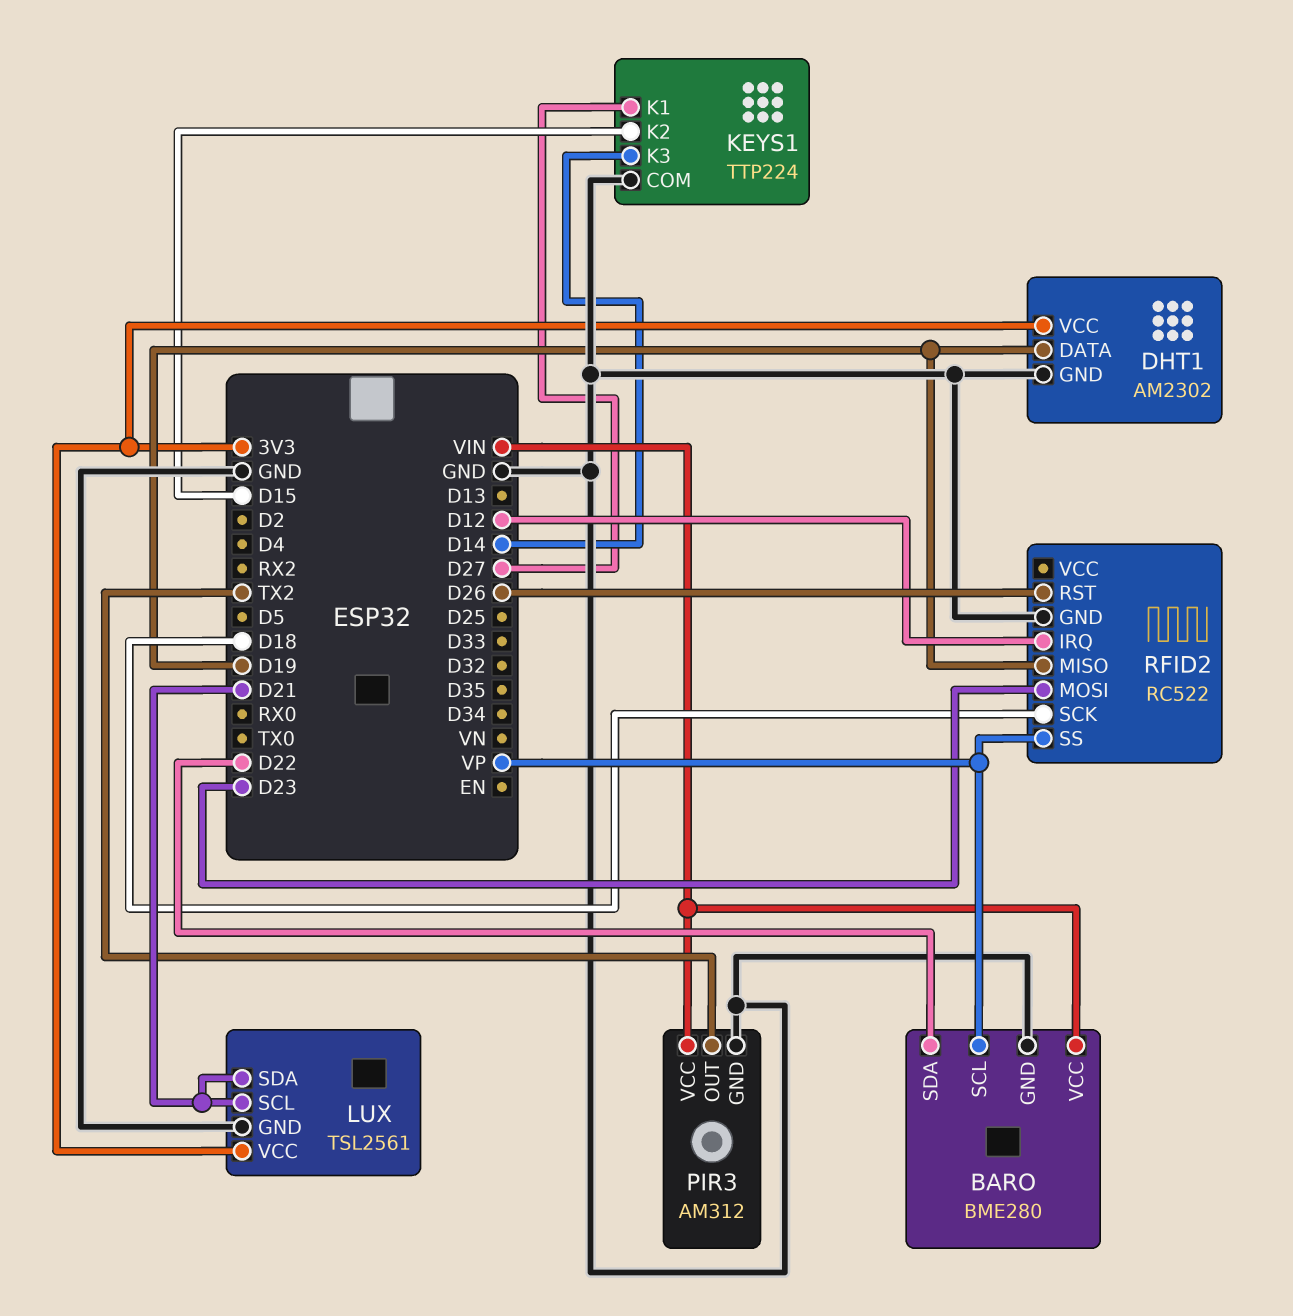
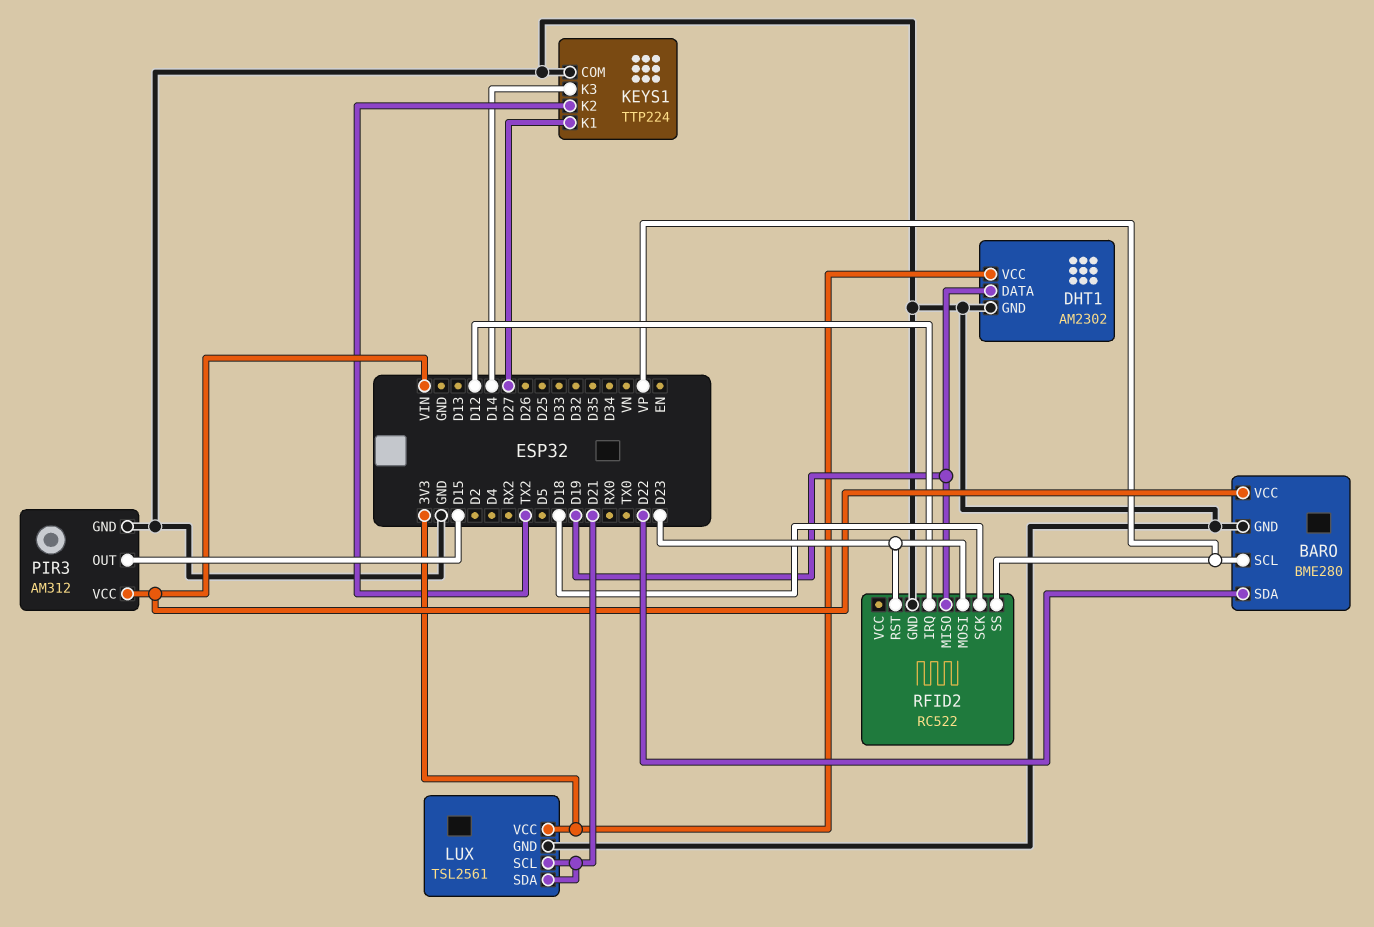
KEYS1 pin K2: D15 -> TX2
PIR3 pin OUT: TX2 -> D15
RFID2 pin RST: D26 -> D23

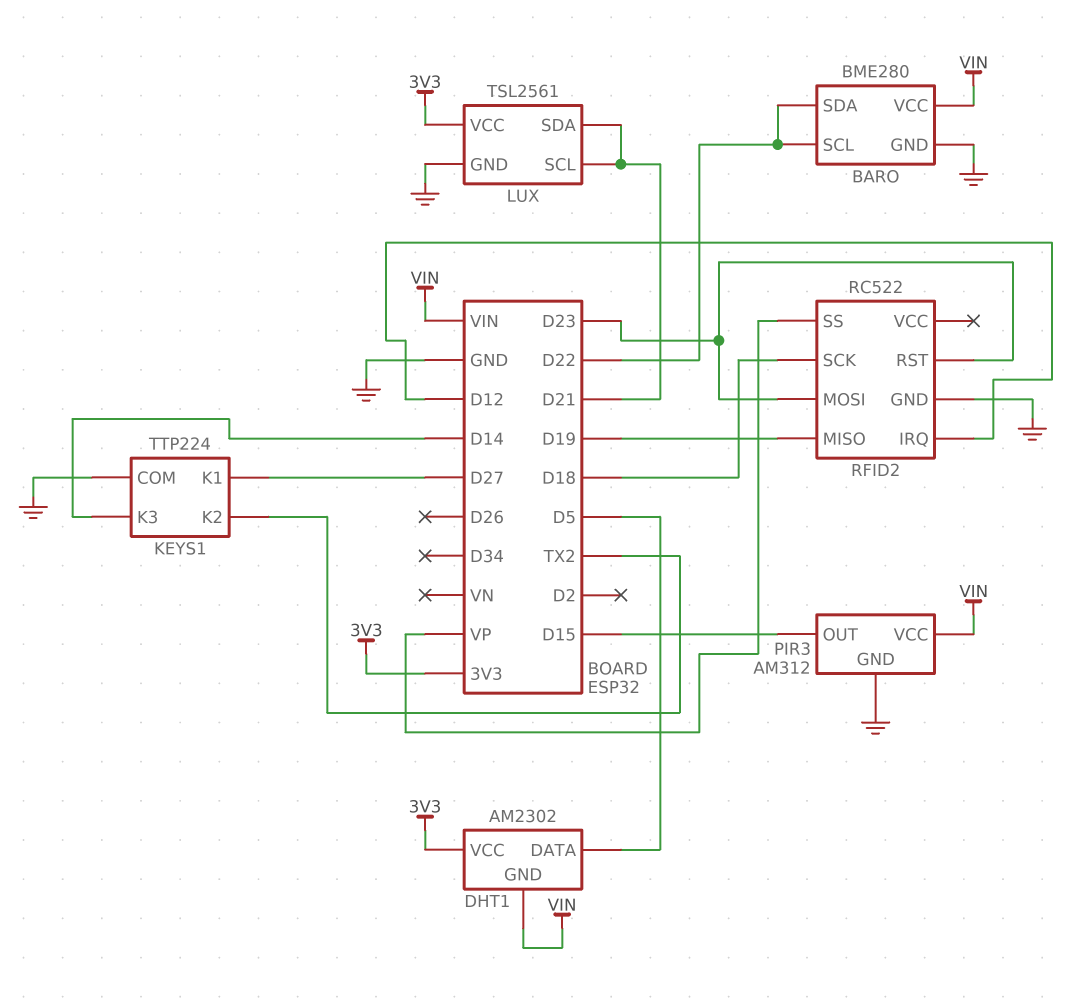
BARO pin SCL: VP -> D22
DHT1 pin DATA: D19 -> D5
DHT1 pin GND: GND -> VIN

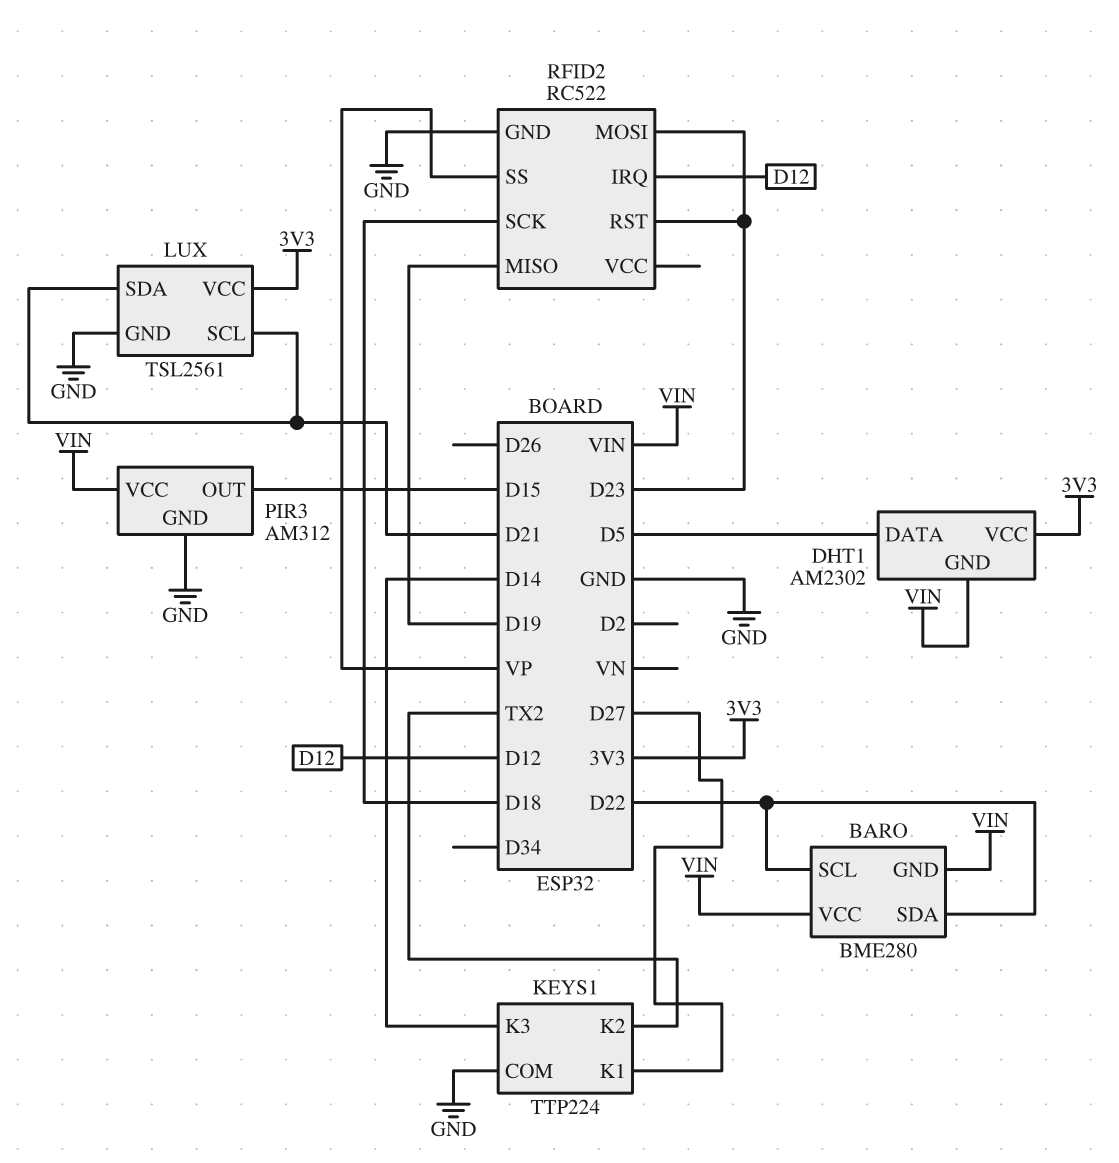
BARO pin GND: GND -> VIN

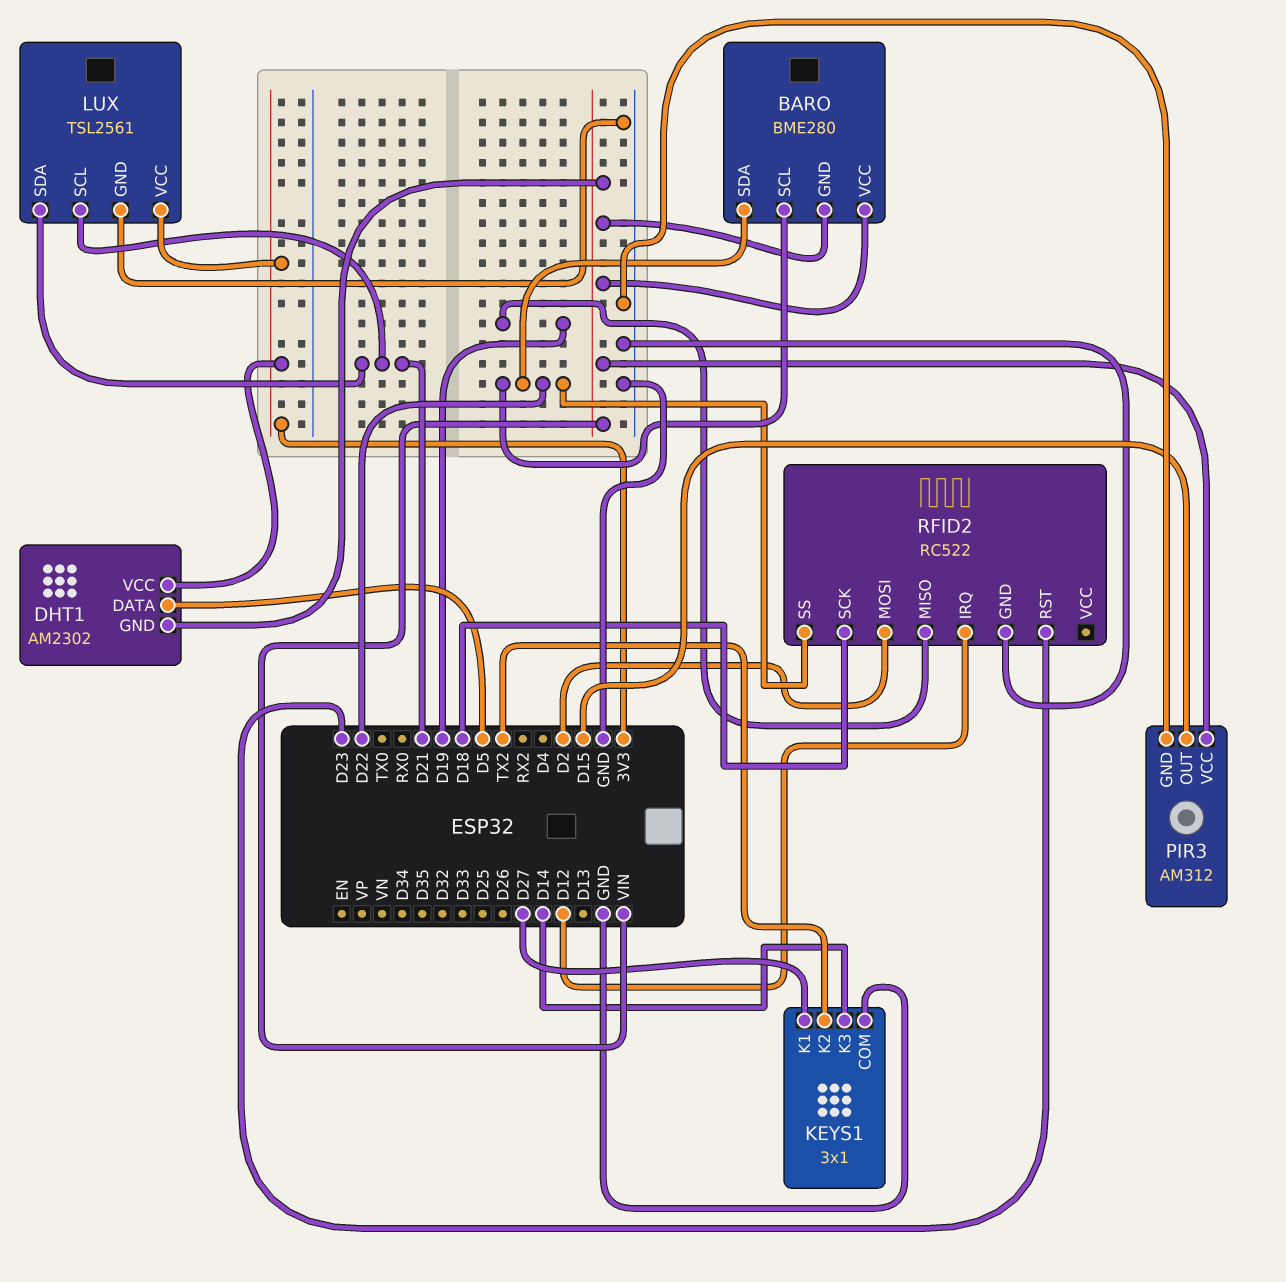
KEYS1: TTP224 -> 3x1
RFID2 pin MOSI: D23 -> D2
RFID2 pin SS: VP -> D22

